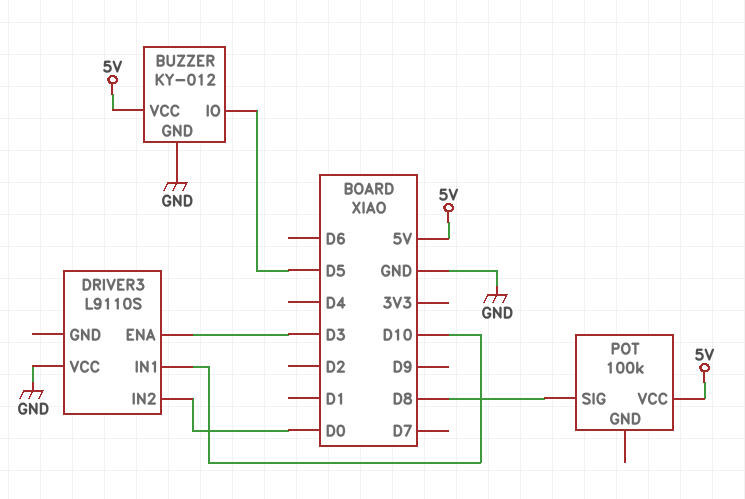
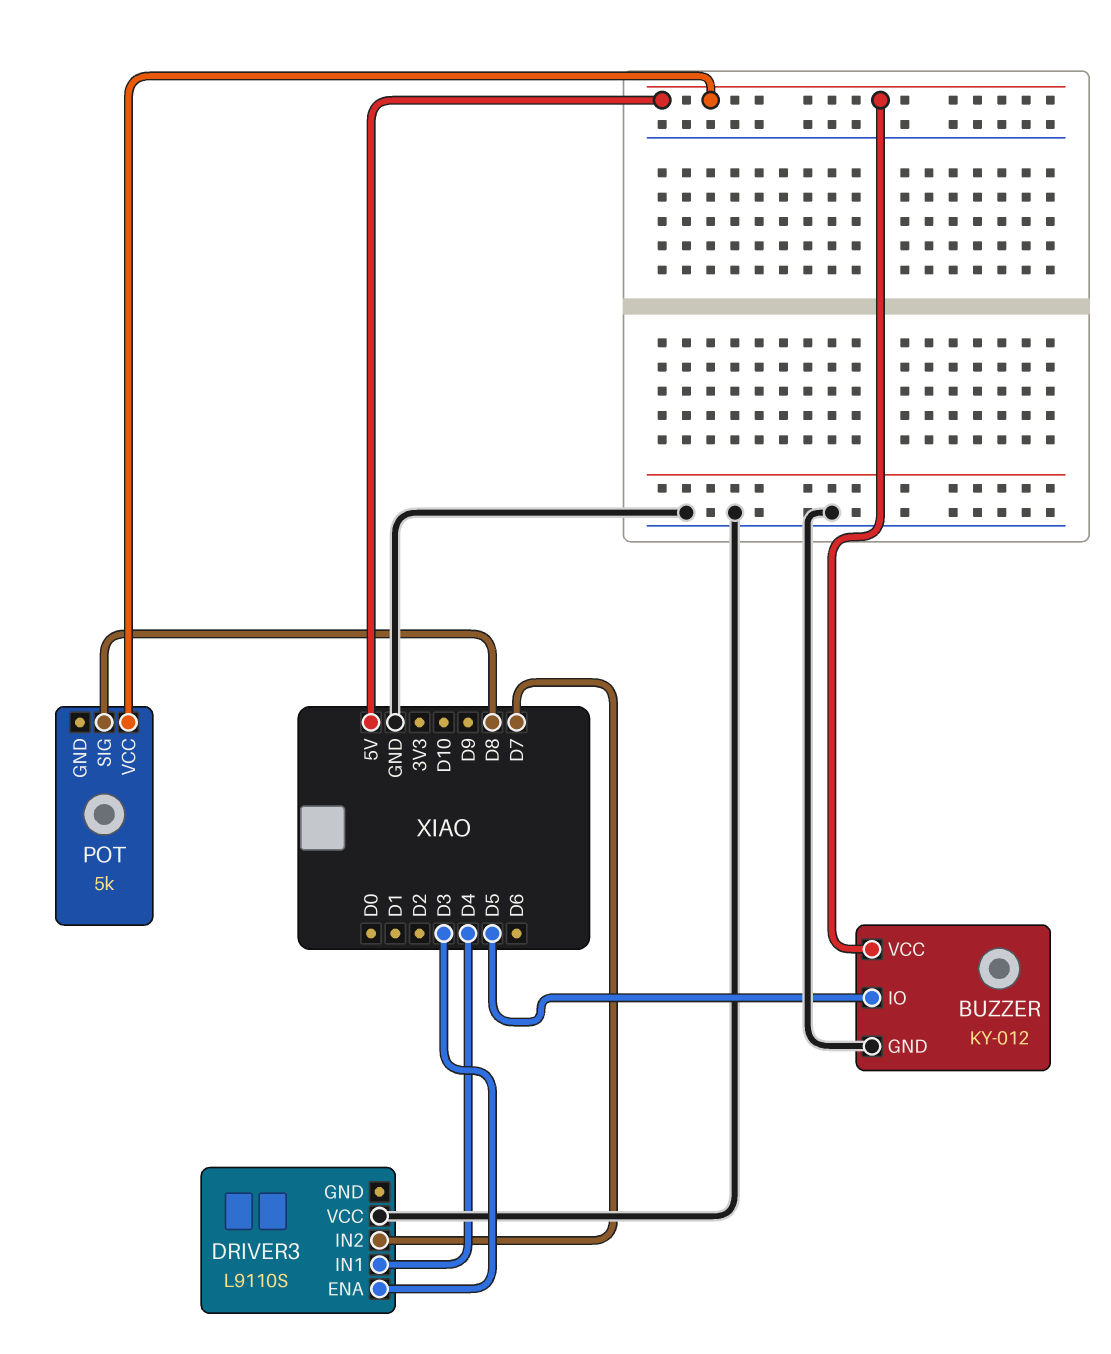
DRIVER3 pin IN1: D10 -> D4
DRIVER3 pin IN2: D0 -> D7
POT: 100k -> 5k

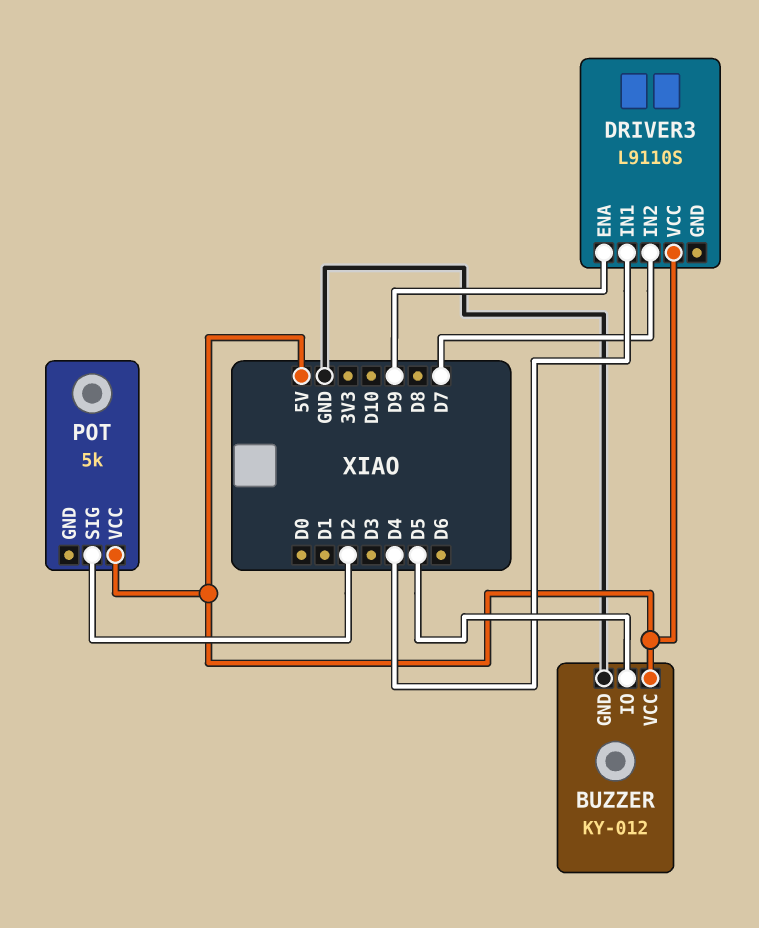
DRIVER3 pin ENA: D3 -> D9
DRIVER3 pin VCC: GND -> 5V
POT pin SIG: D8 -> D2

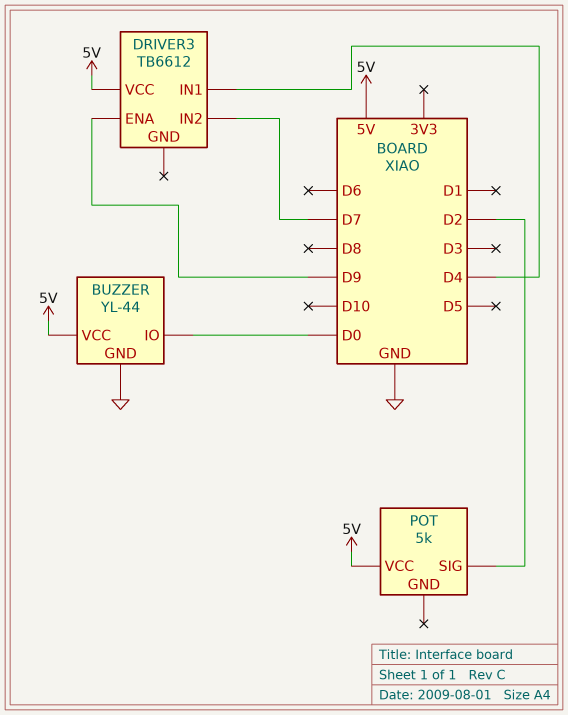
BUZZER: KY-012 -> YL-44
BUZZER pin IO: D5 -> D0
DRIVER3: L9110S -> TB6612

